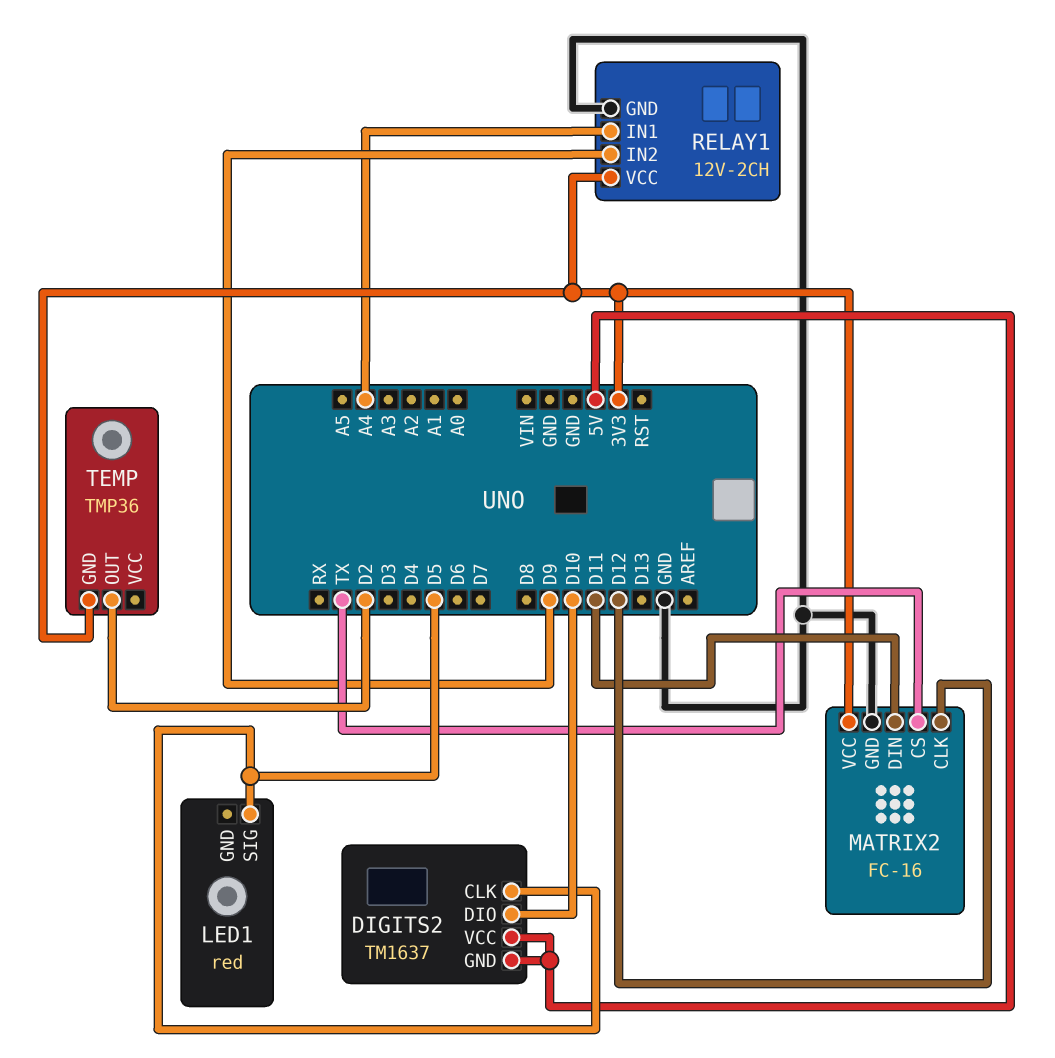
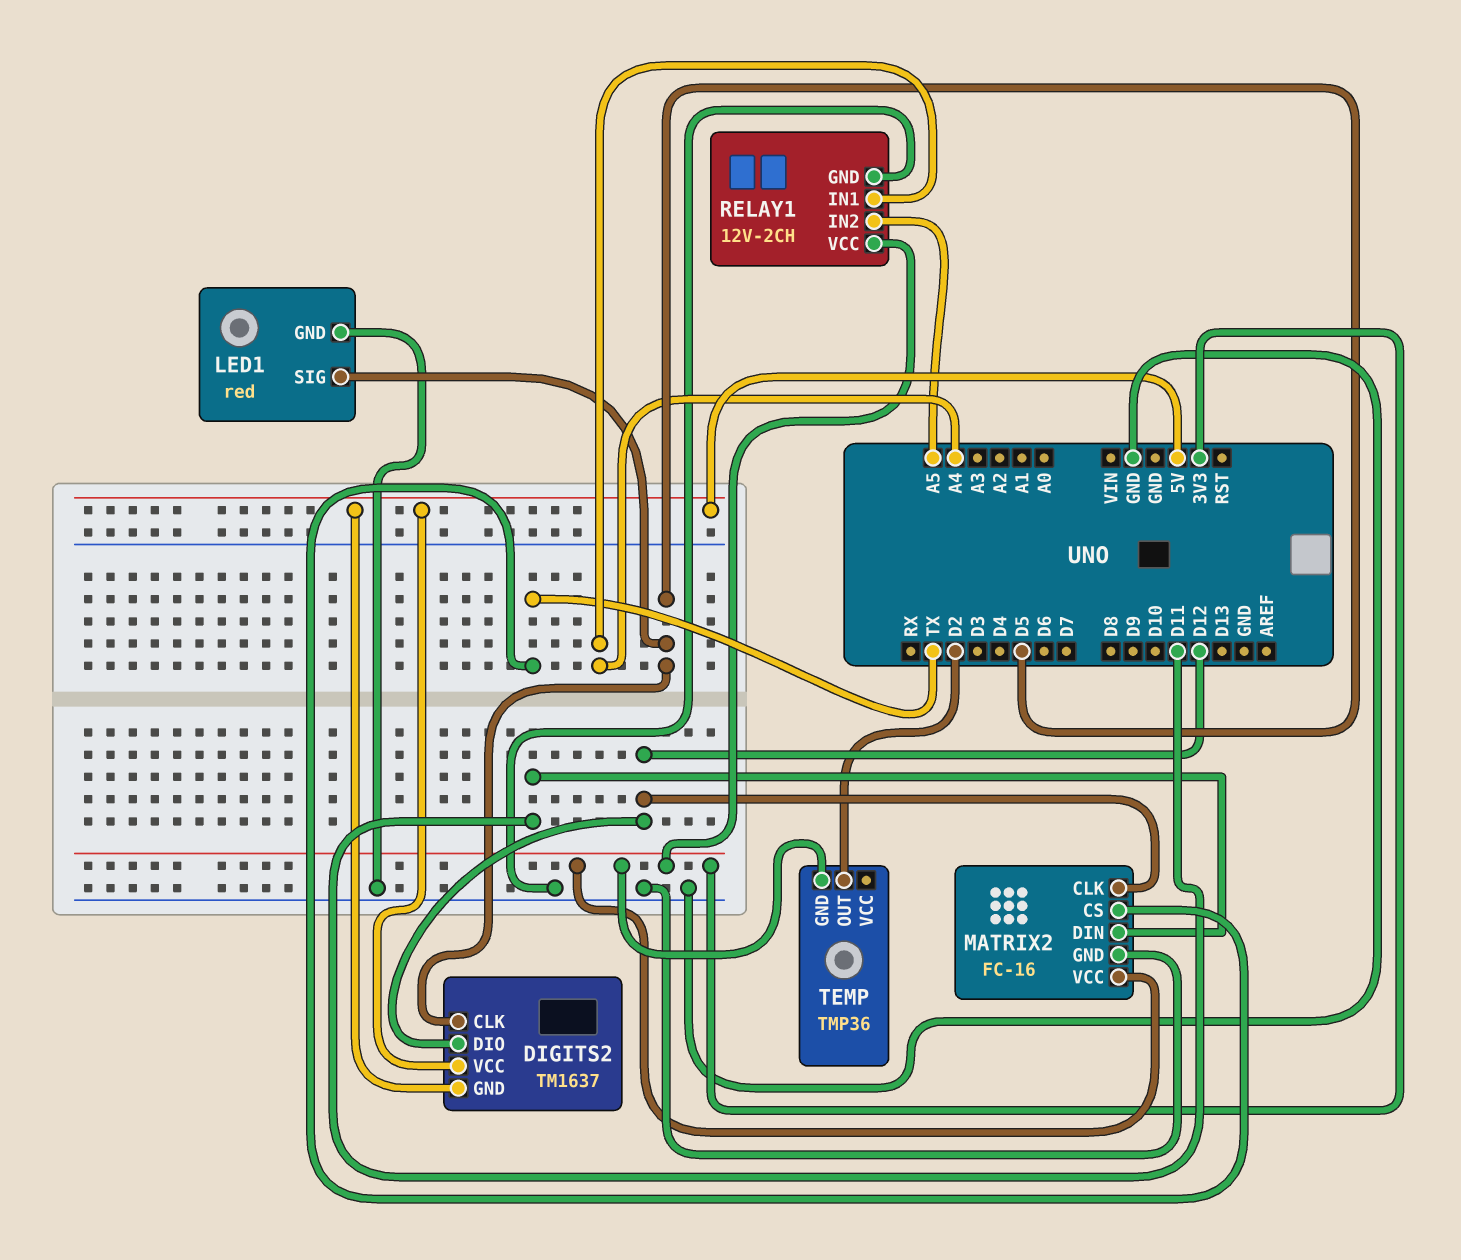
DIGITS2 pin DIO: D10 -> D12
LED1 pin GND: none -> GND
RELAY1 pin IN2: D9 -> A5

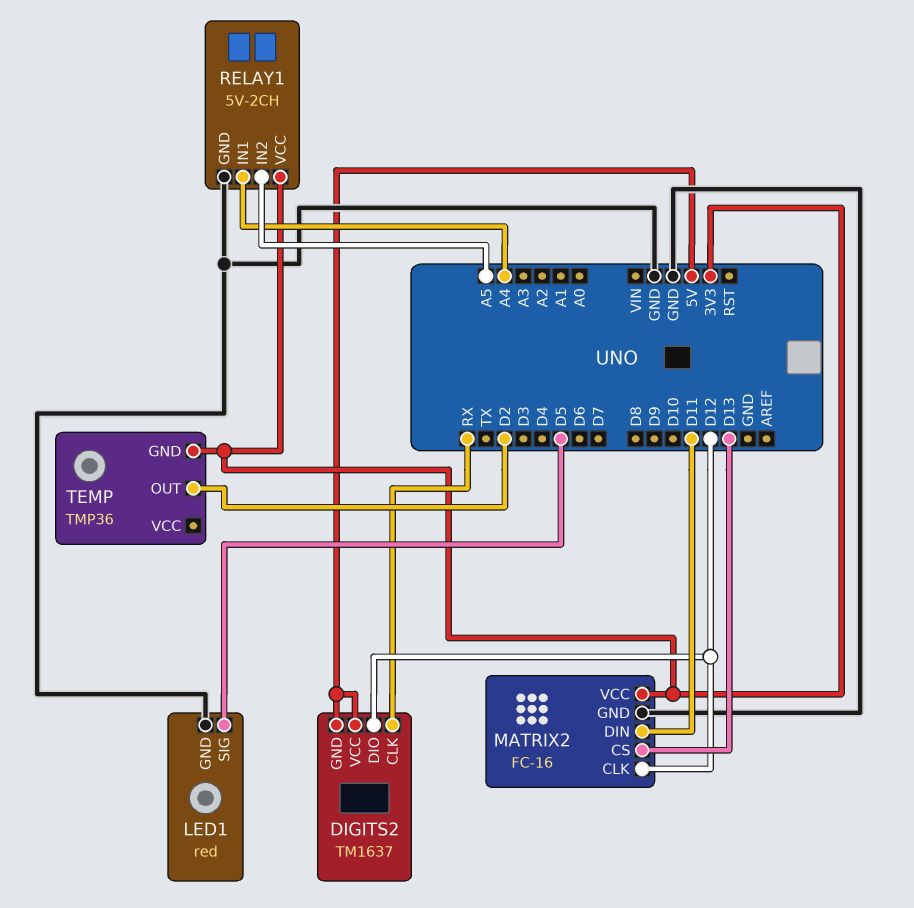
DIGITS2 pin CLK: D5 -> RX
MATRIX2 pin CS: TX -> D13
RELAY1: 12V-2CH -> 5V-2CH

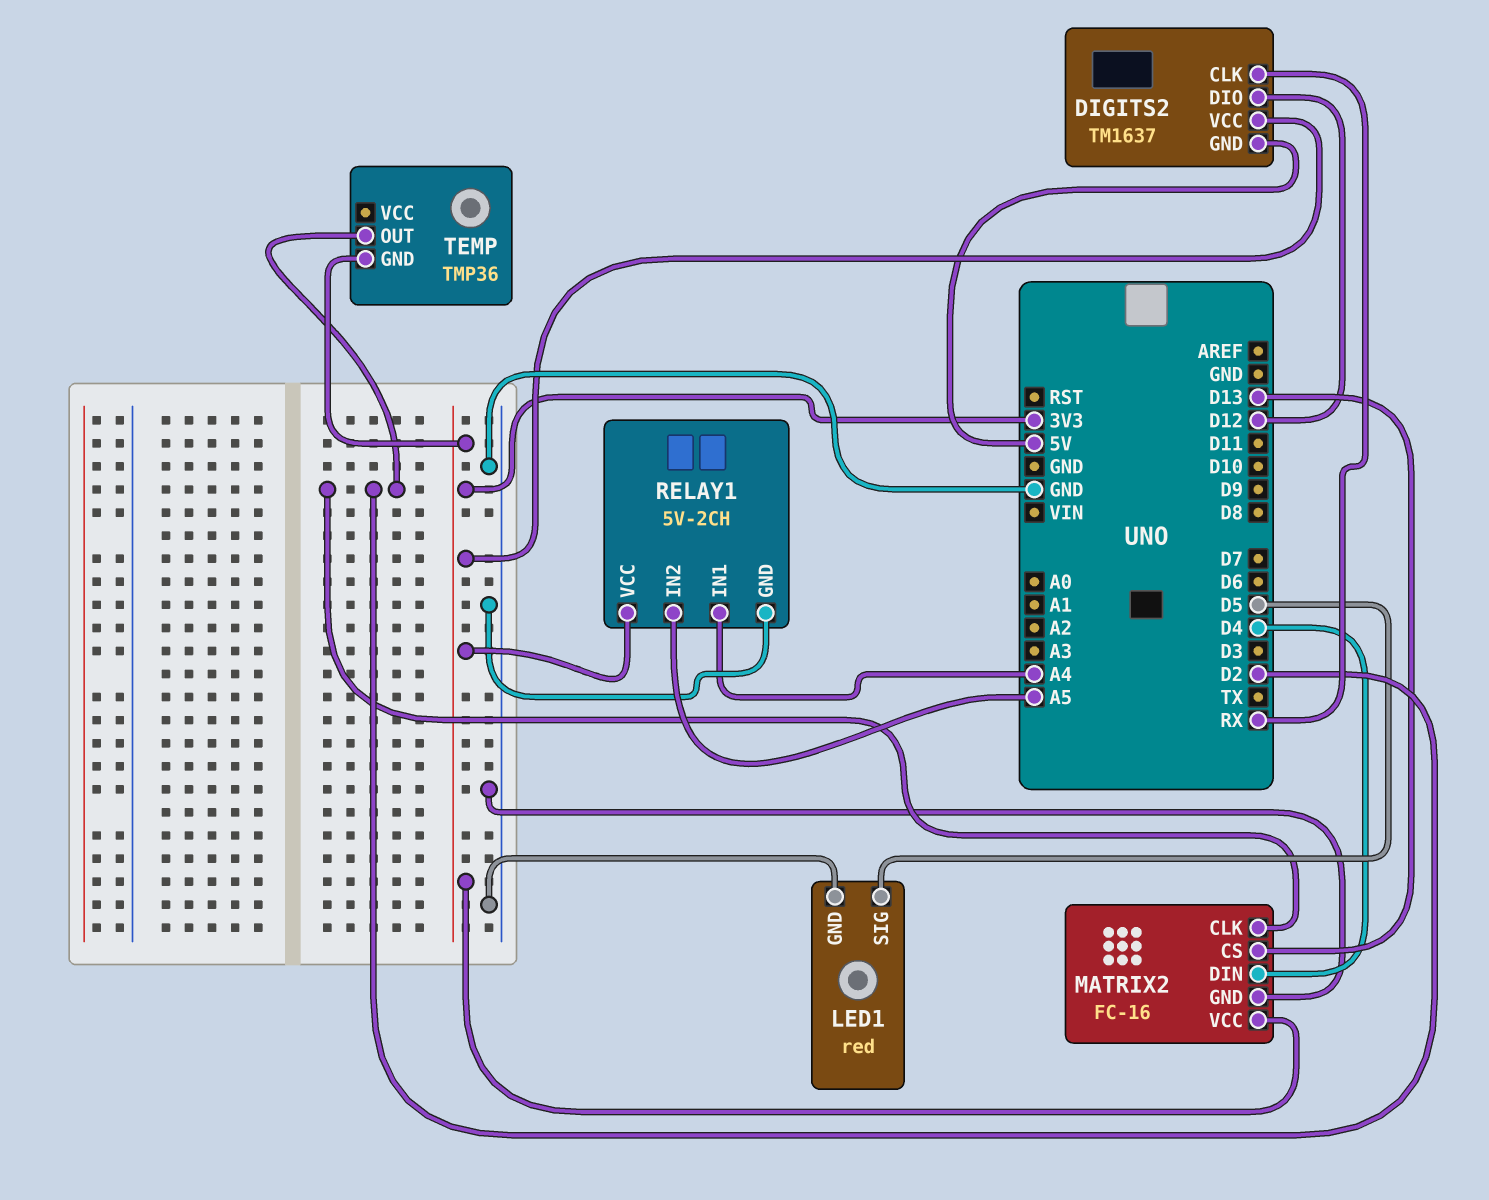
DIGITS2 pin VCC: 5V -> 3V3
MATRIX2 pin CLK: D12 -> D2
MATRIX2 pin DIN: D11 -> D4

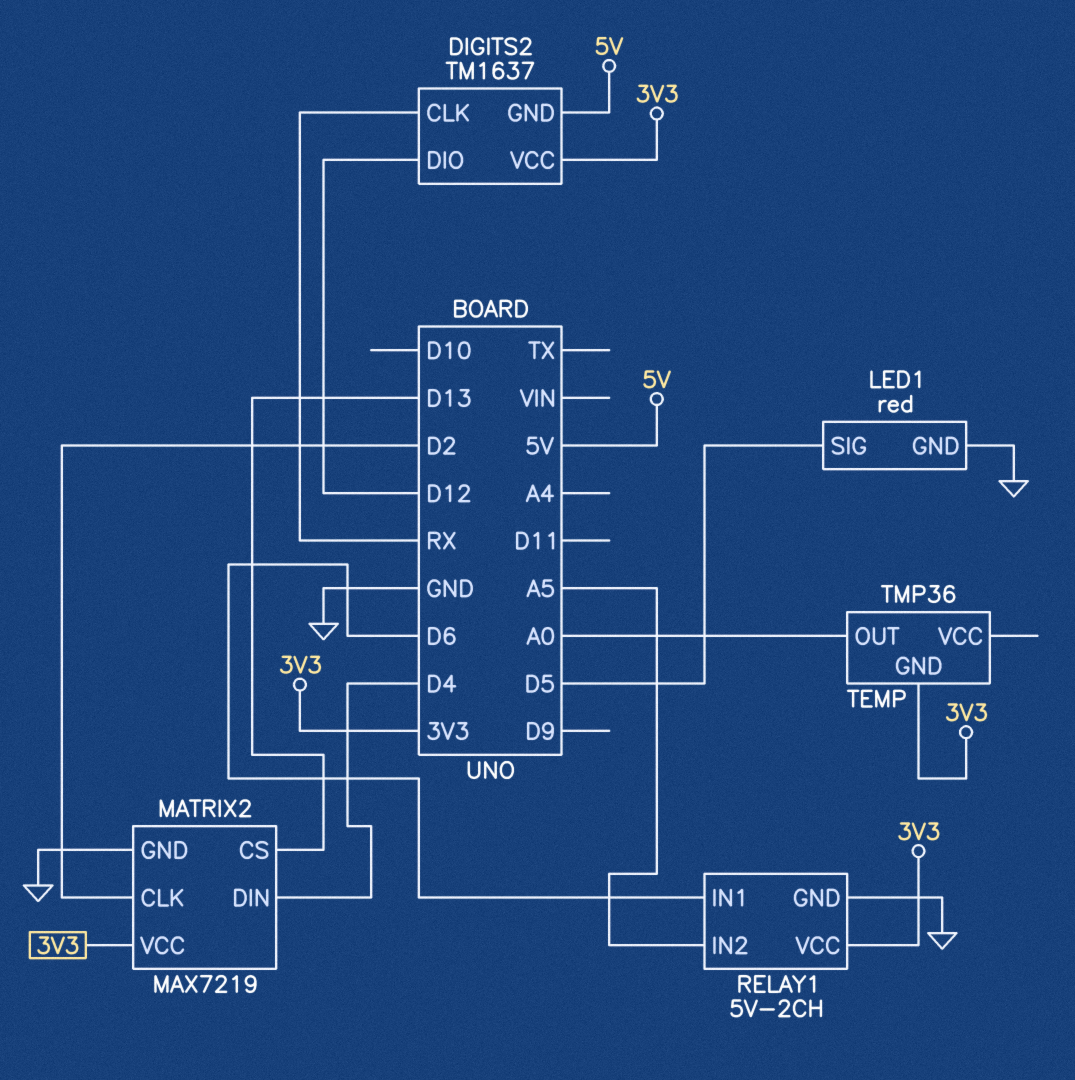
MATRIX2: FC-16 -> MAX7219
RELAY1 pin IN1: A4 -> D6
TEMP pin OUT: D2 -> A0

